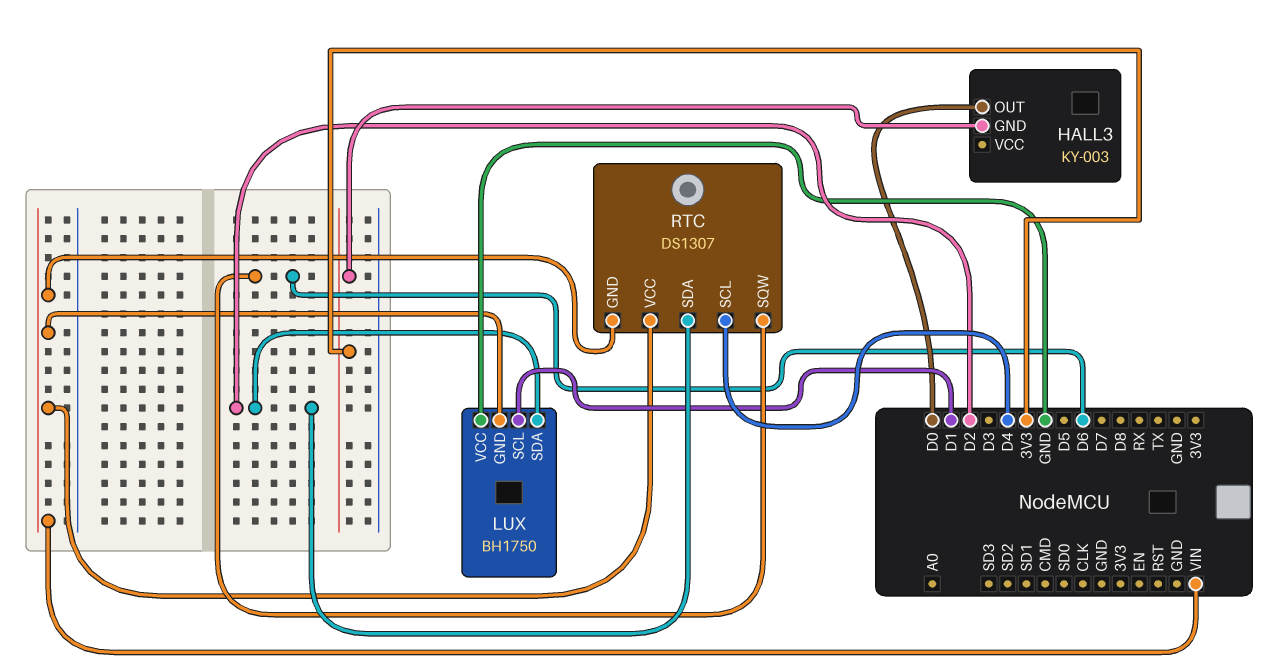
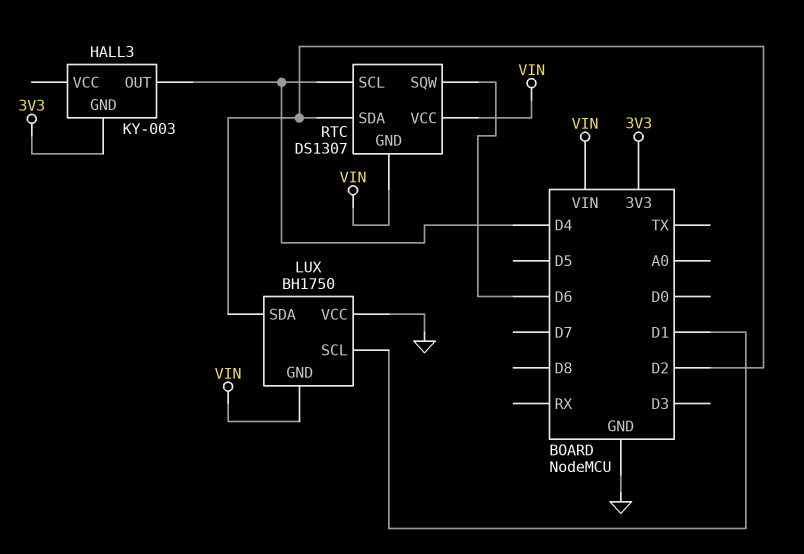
HALL3 pin OUT: D0 -> D4

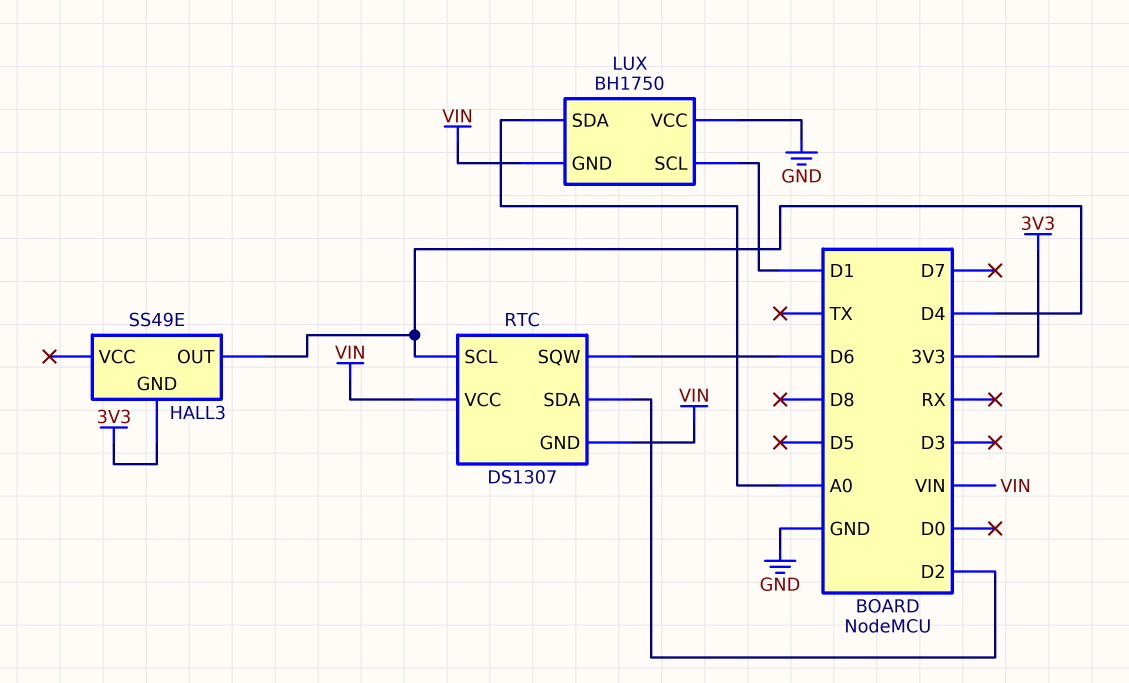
HALL3: KY-003 -> SS49E
LUX pin SDA: D2 -> A0

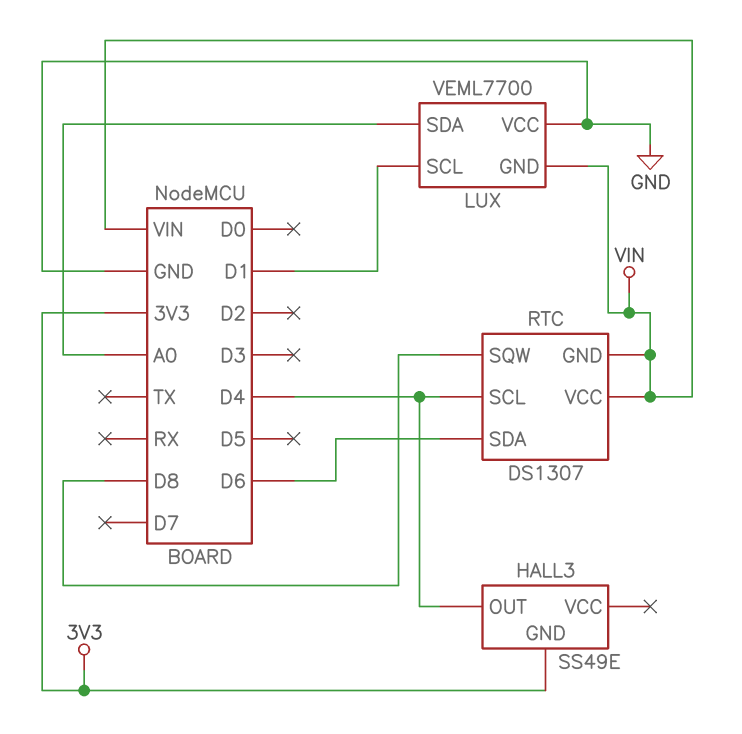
LUX: BH1750 -> VEML7700
RTC pin SDA: D2 -> D6
RTC pin SQW: D6 -> D8

